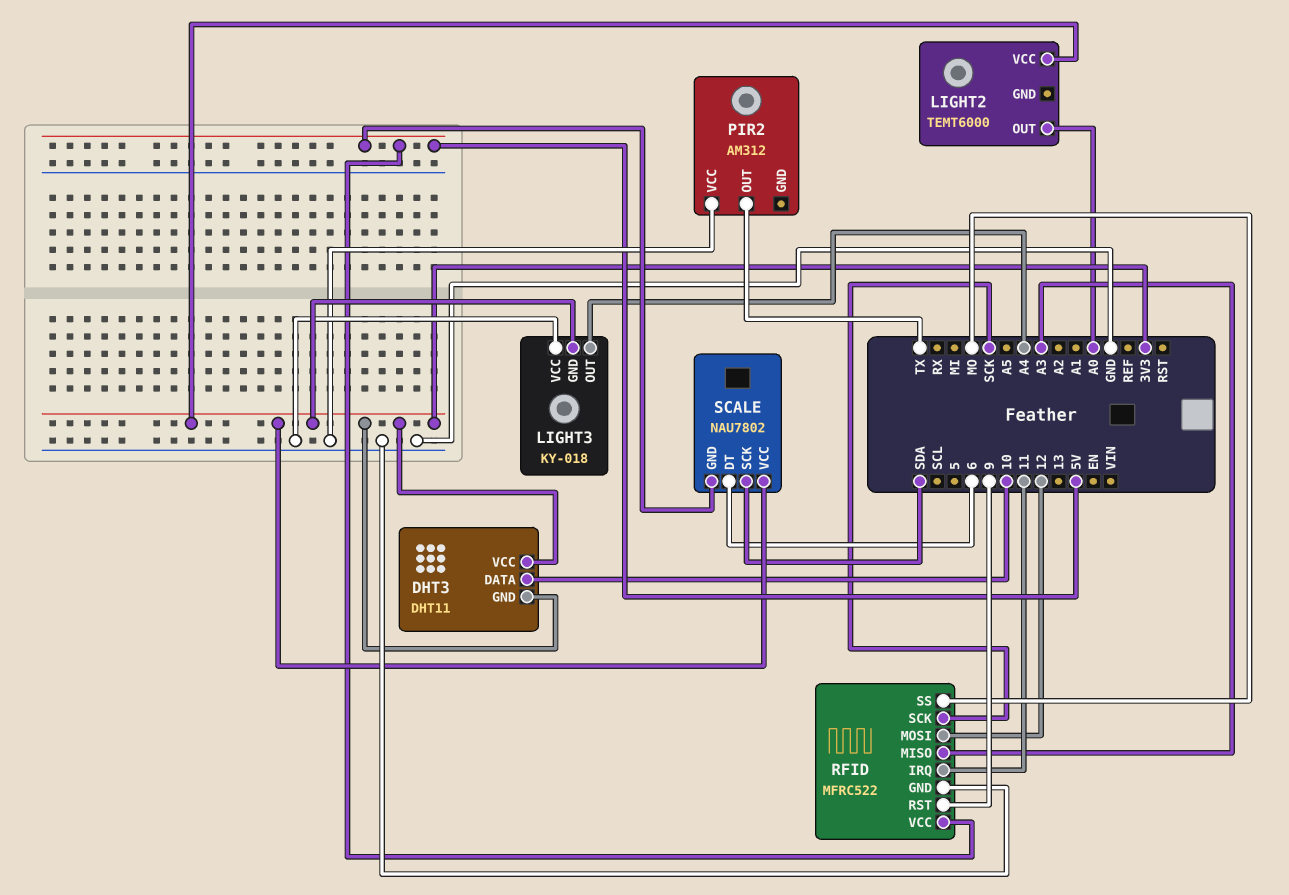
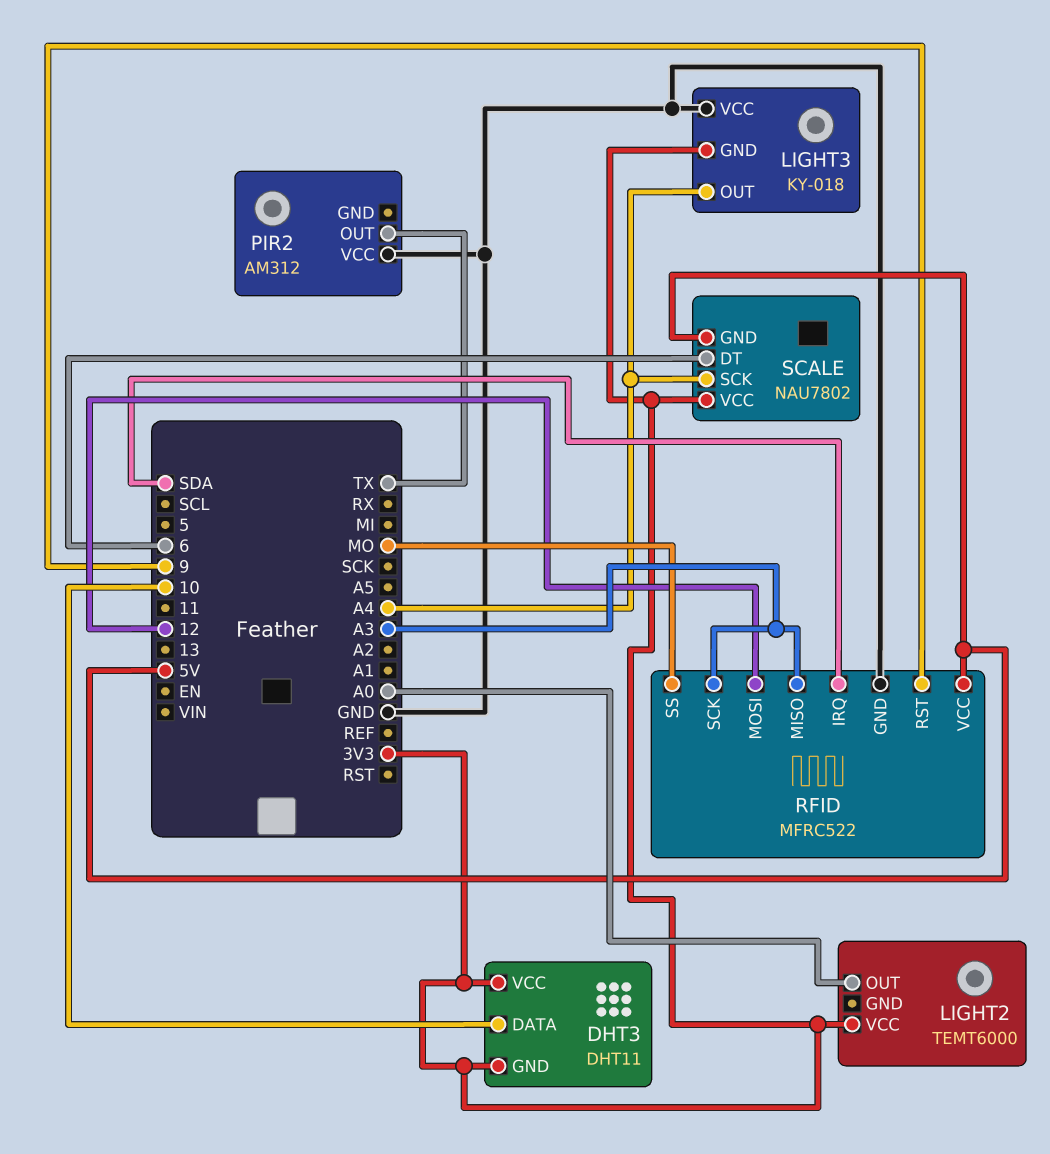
RFID pin IRQ: 11 -> SDA
RFID pin SCK: SCK -> A3
SCALE pin SCK: SDA -> A4

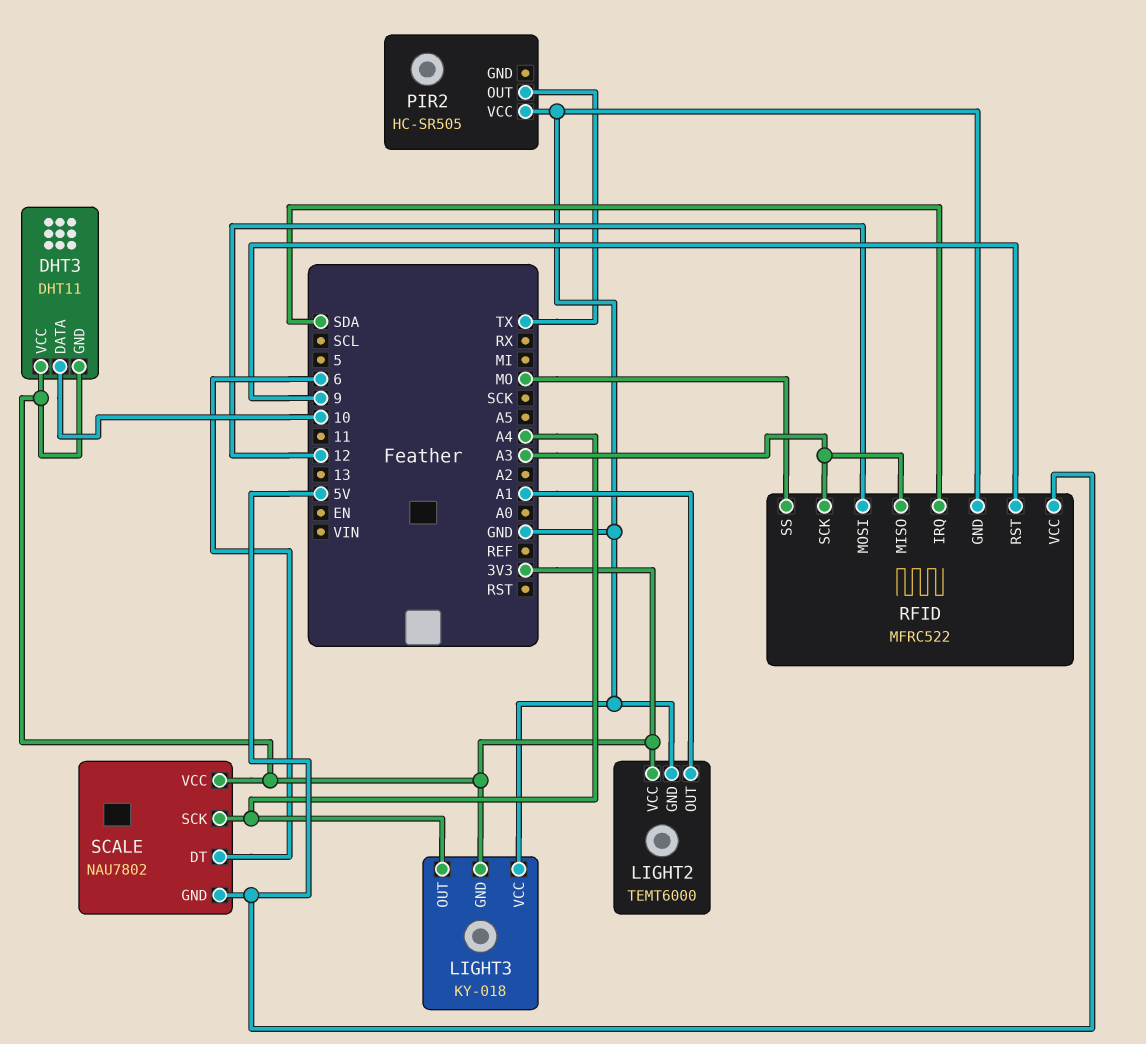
LIGHT2 pin GND: none -> GND
LIGHT2 pin OUT: A0 -> A1
PIR2: AM312 -> HC-SR505

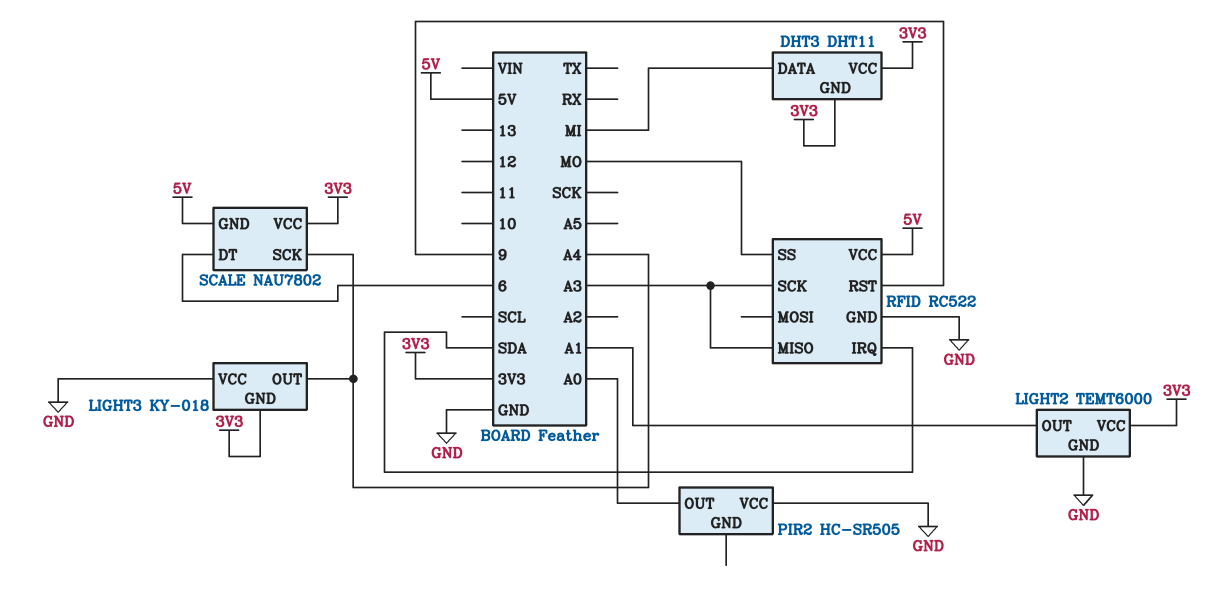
DHT3 pin DATA: 10 -> MI
PIR2 pin OUT: TX -> A0
RFID: MFRC522 -> RC522
RFID pin MOSI: 12 -> none

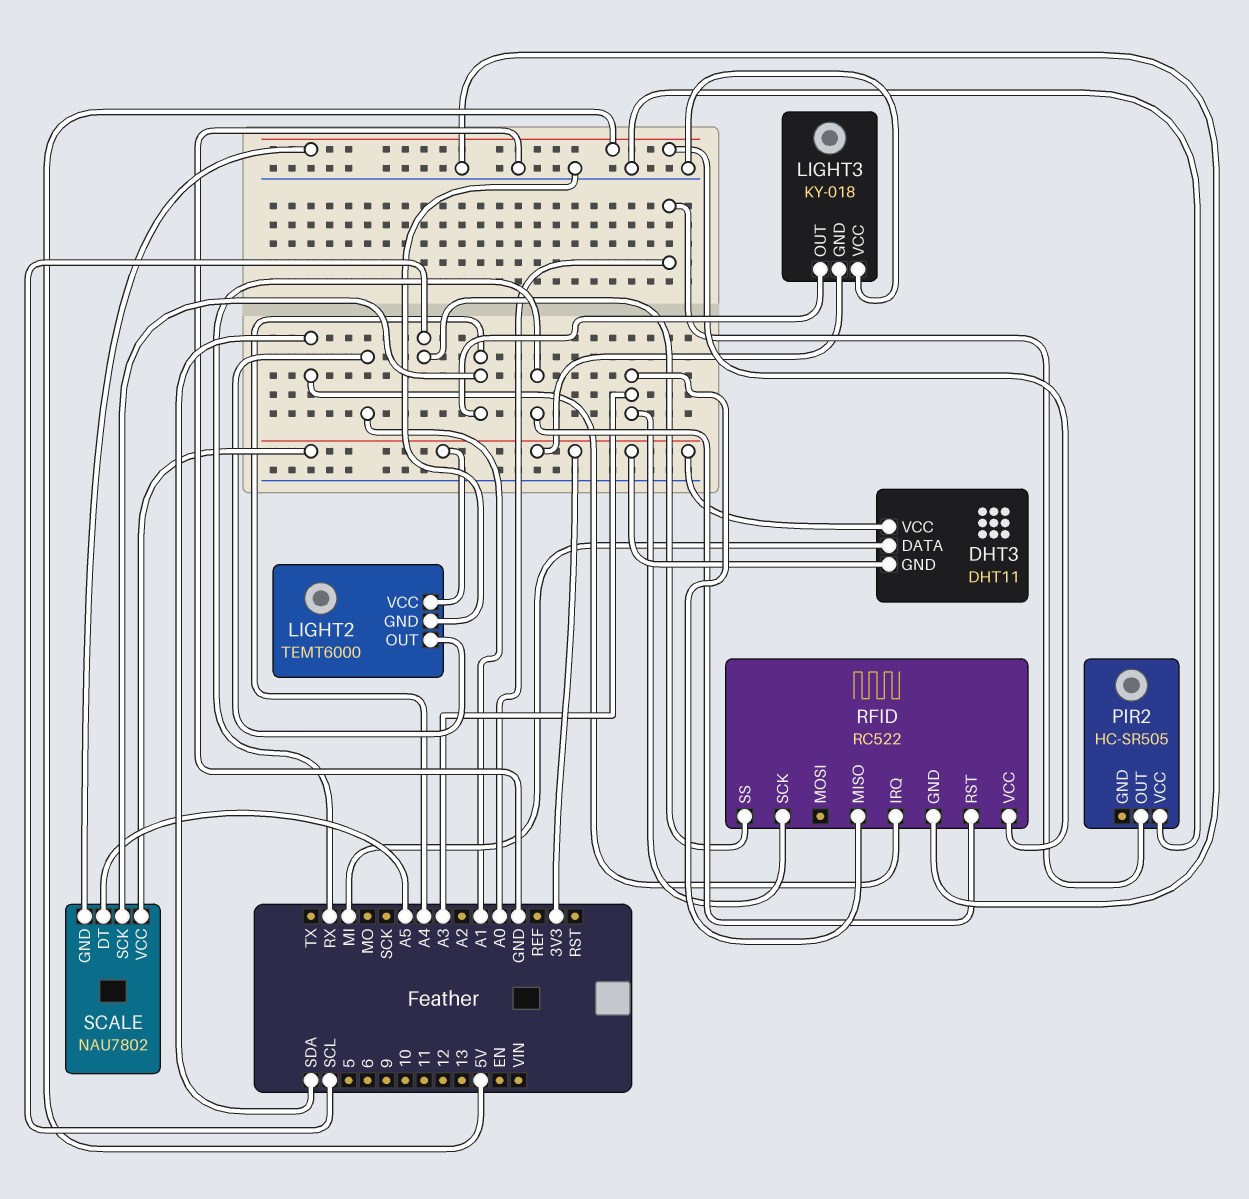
RFID pin RST: 9 -> RX
RFID pin SS: MO -> SCL
SCALE pin DT: 6 -> A5

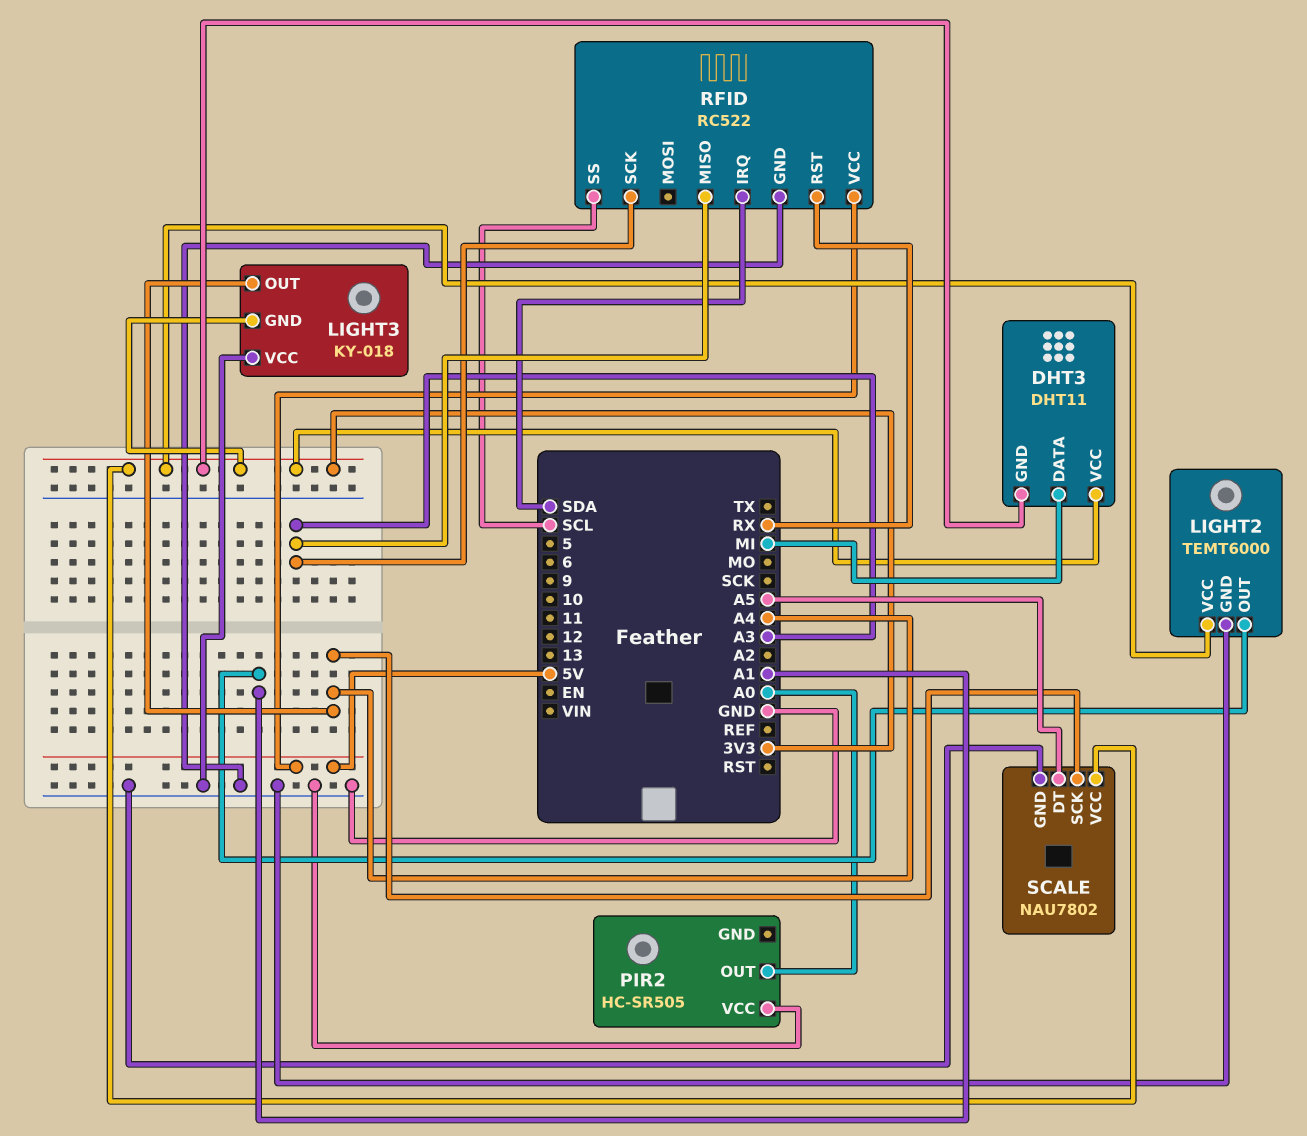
SCALE pin GND: 5V -> GND

